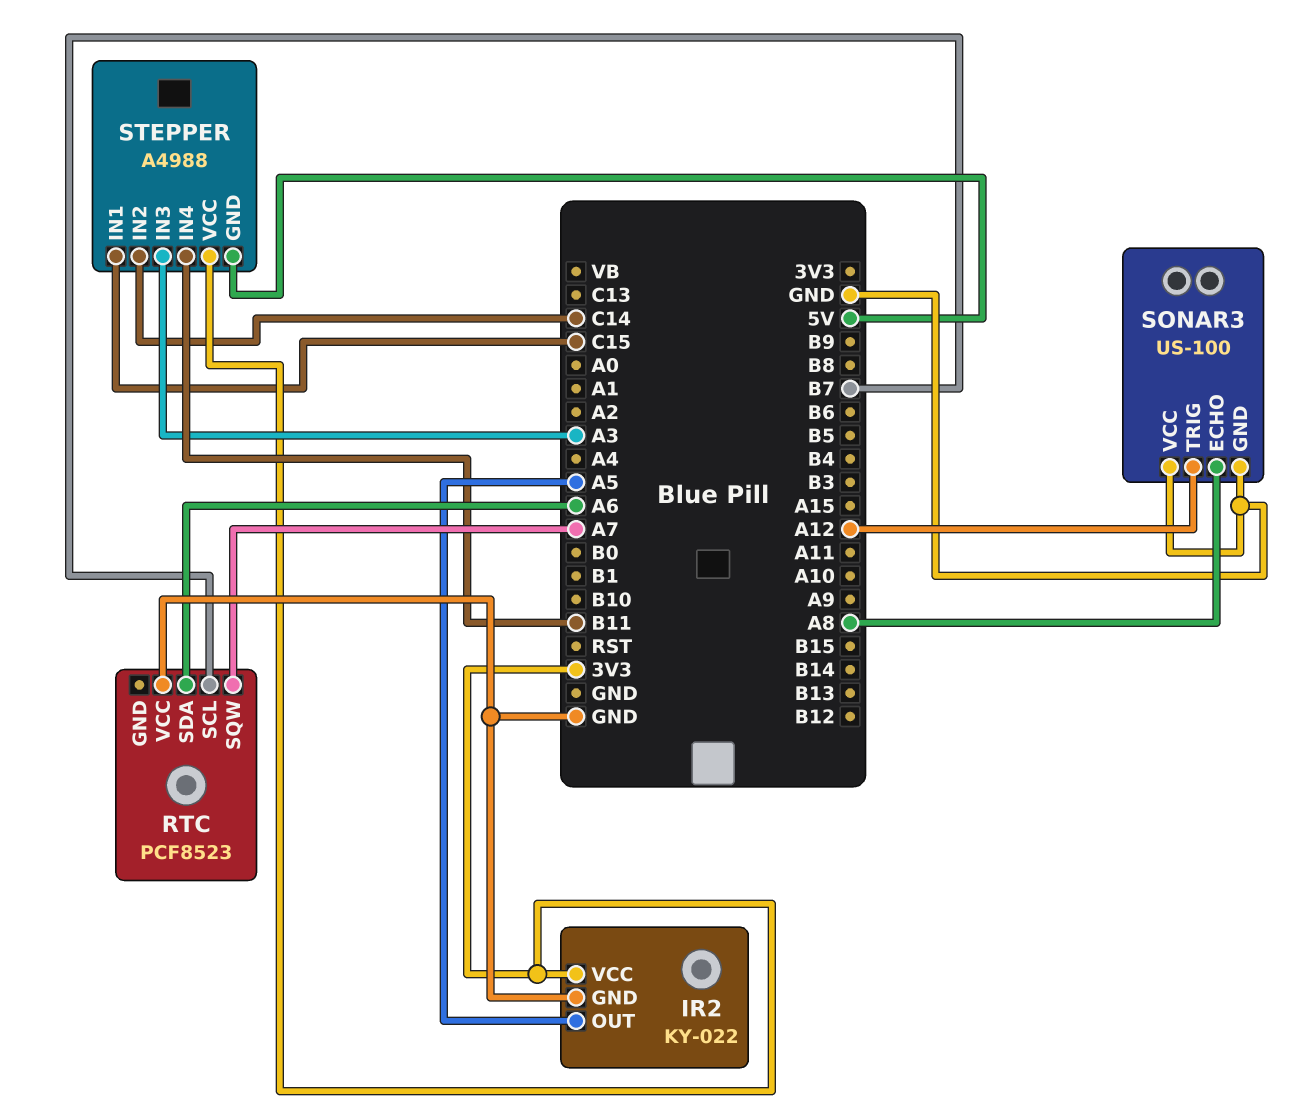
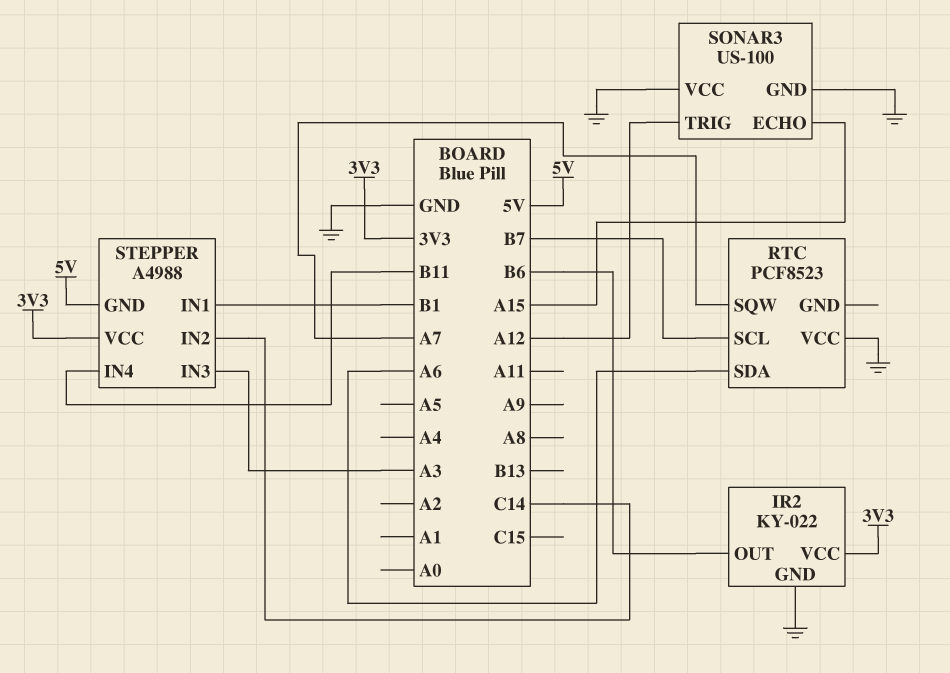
IR2 pin OUT: A5 -> B6
SONAR3 pin ECHO: A8 -> A15
STEPPER pin IN1: C15 -> B1

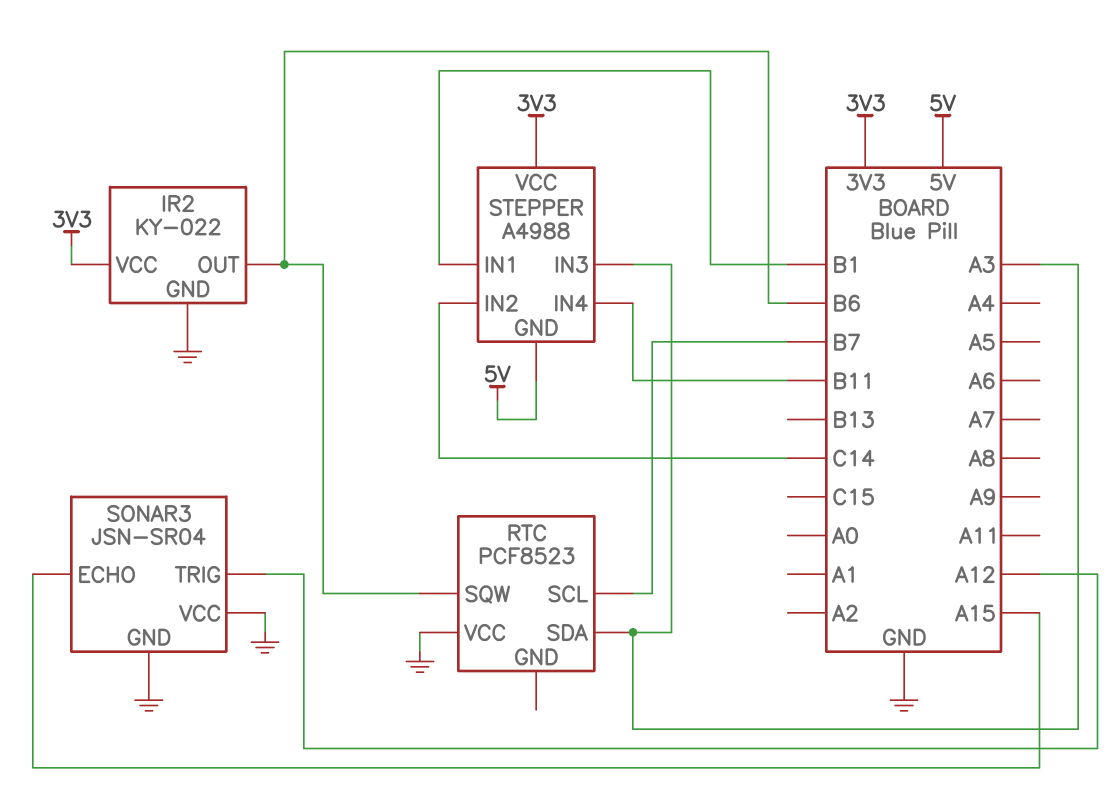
RTC pin SDA: A6 -> A3
RTC pin SQW: A7 -> B6
SONAR3: US-100 -> JSN-SR04

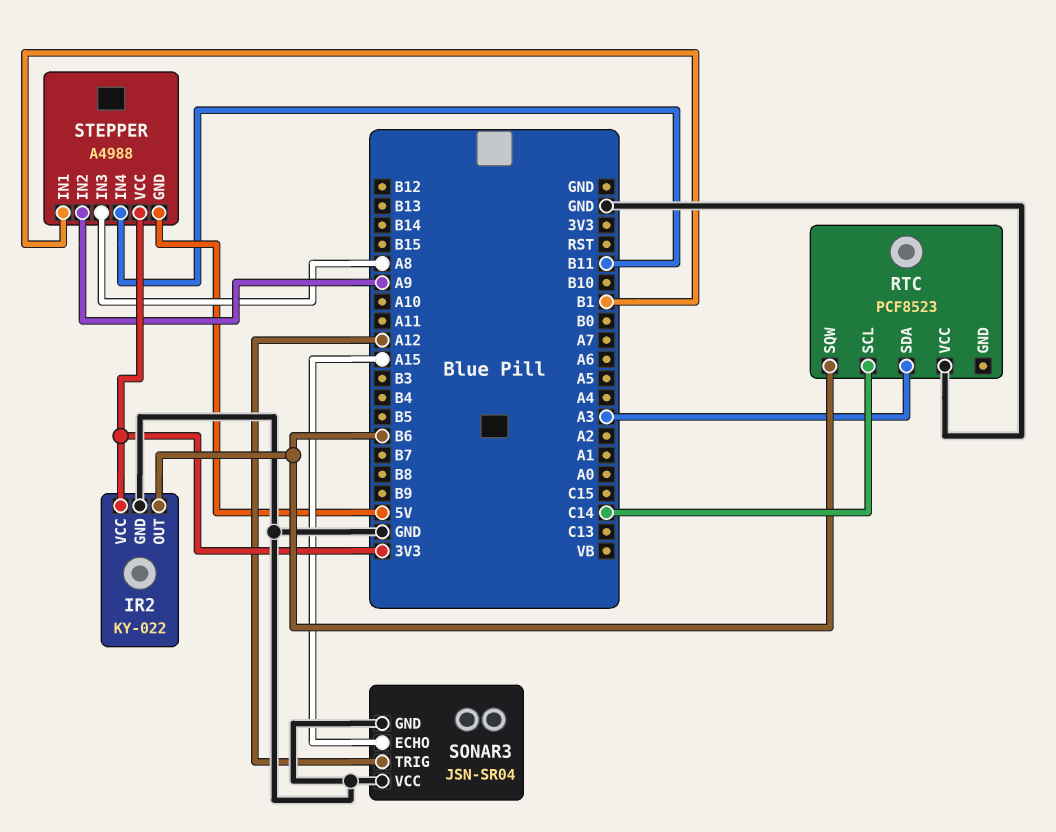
RTC pin SCL: B7 -> C14
STEPPER pin IN2: C14 -> A9
STEPPER pin IN3: A3 -> A8

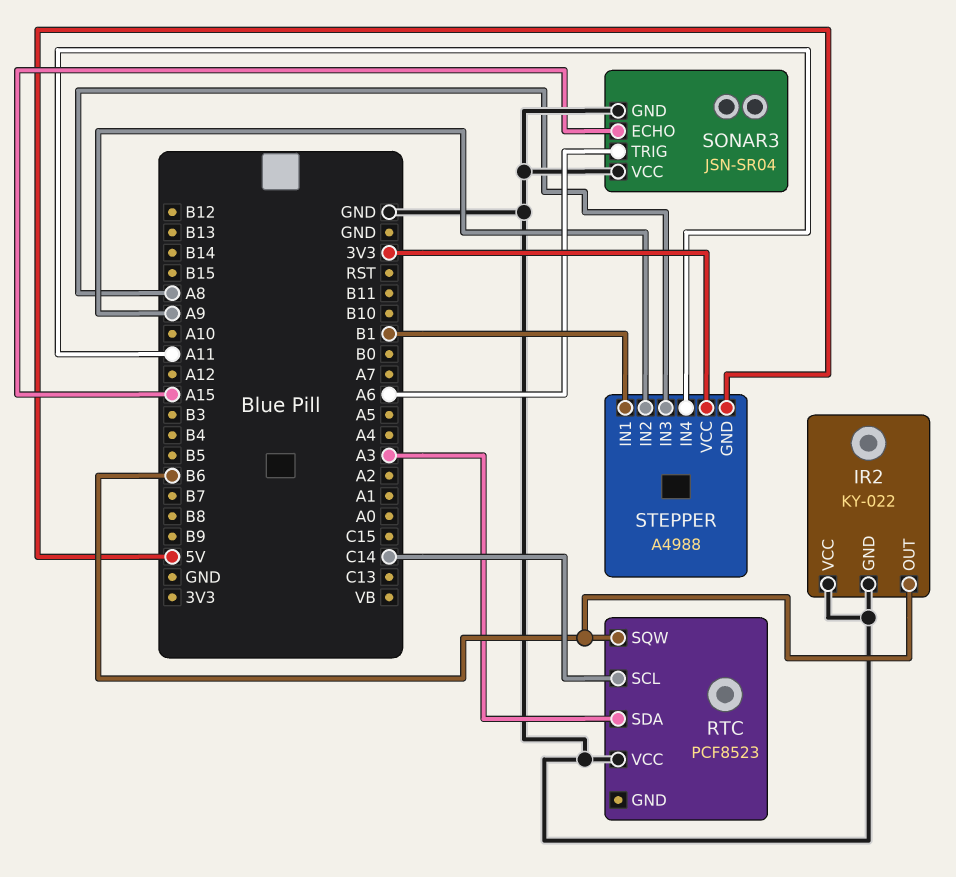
IR2 pin VCC: 3V3 -> GND
SONAR3 pin TRIG: A12 -> A6
STEPPER pin IN4: B11 -> A11

